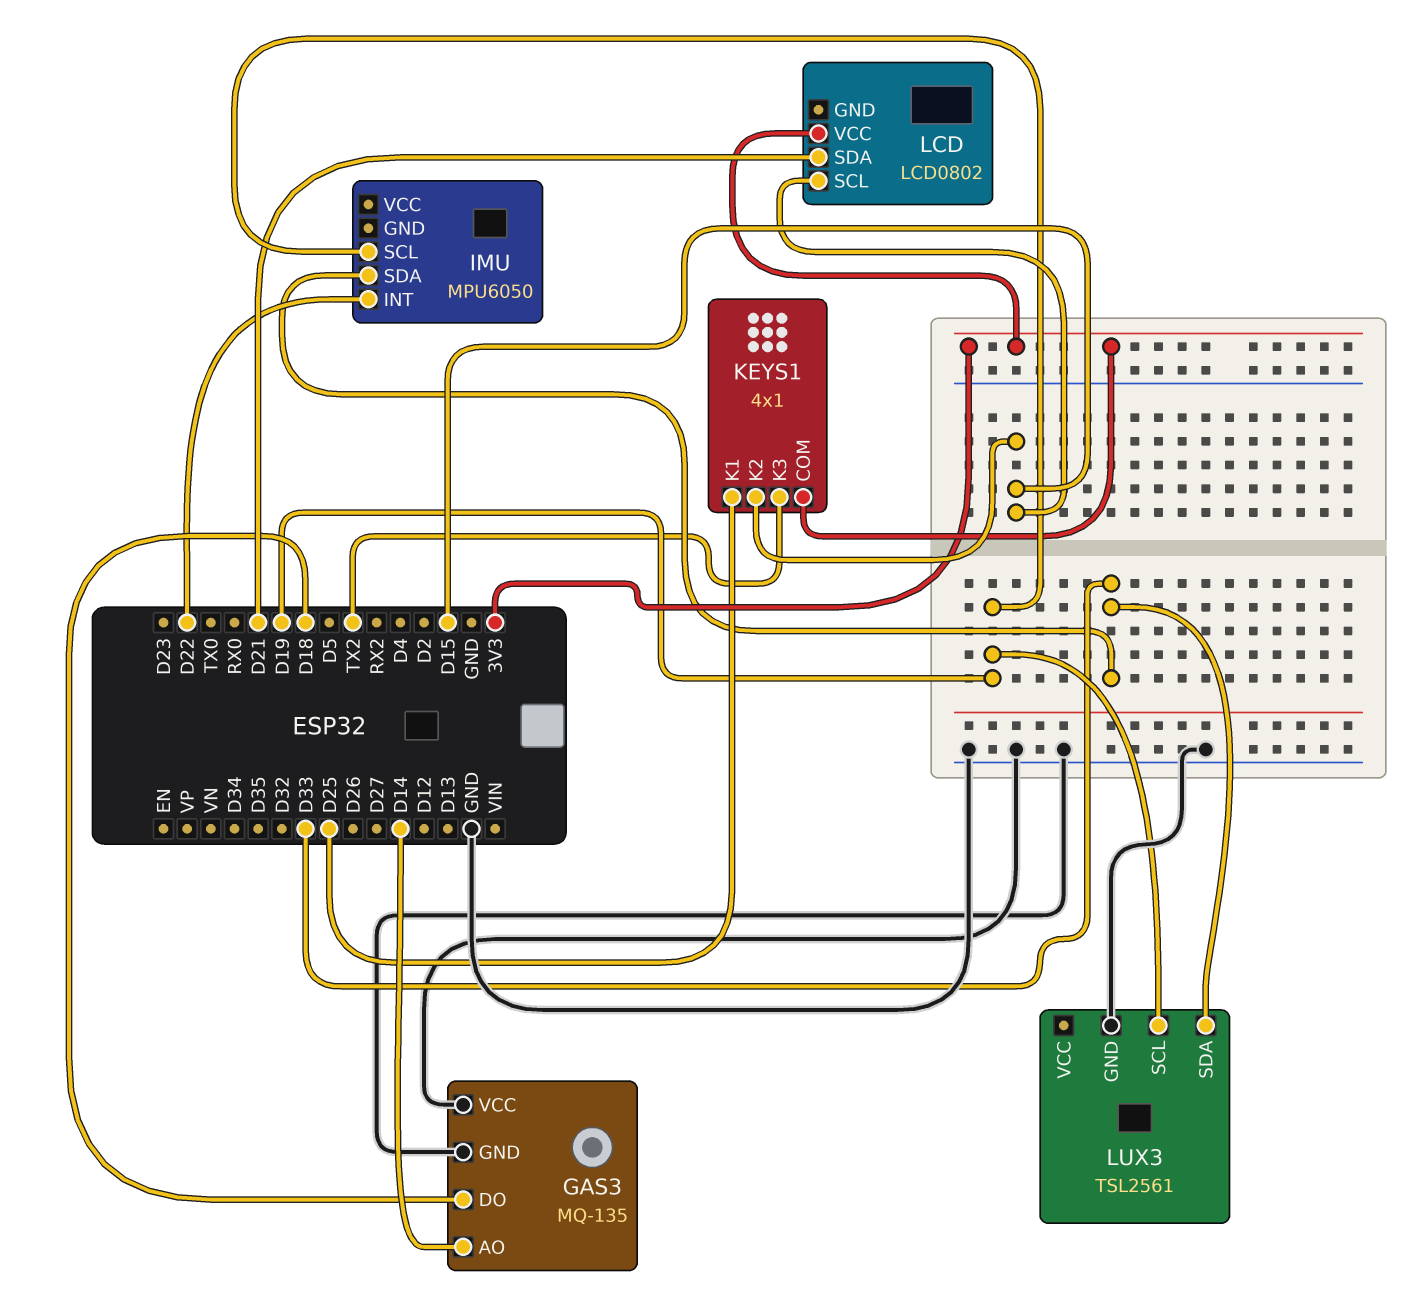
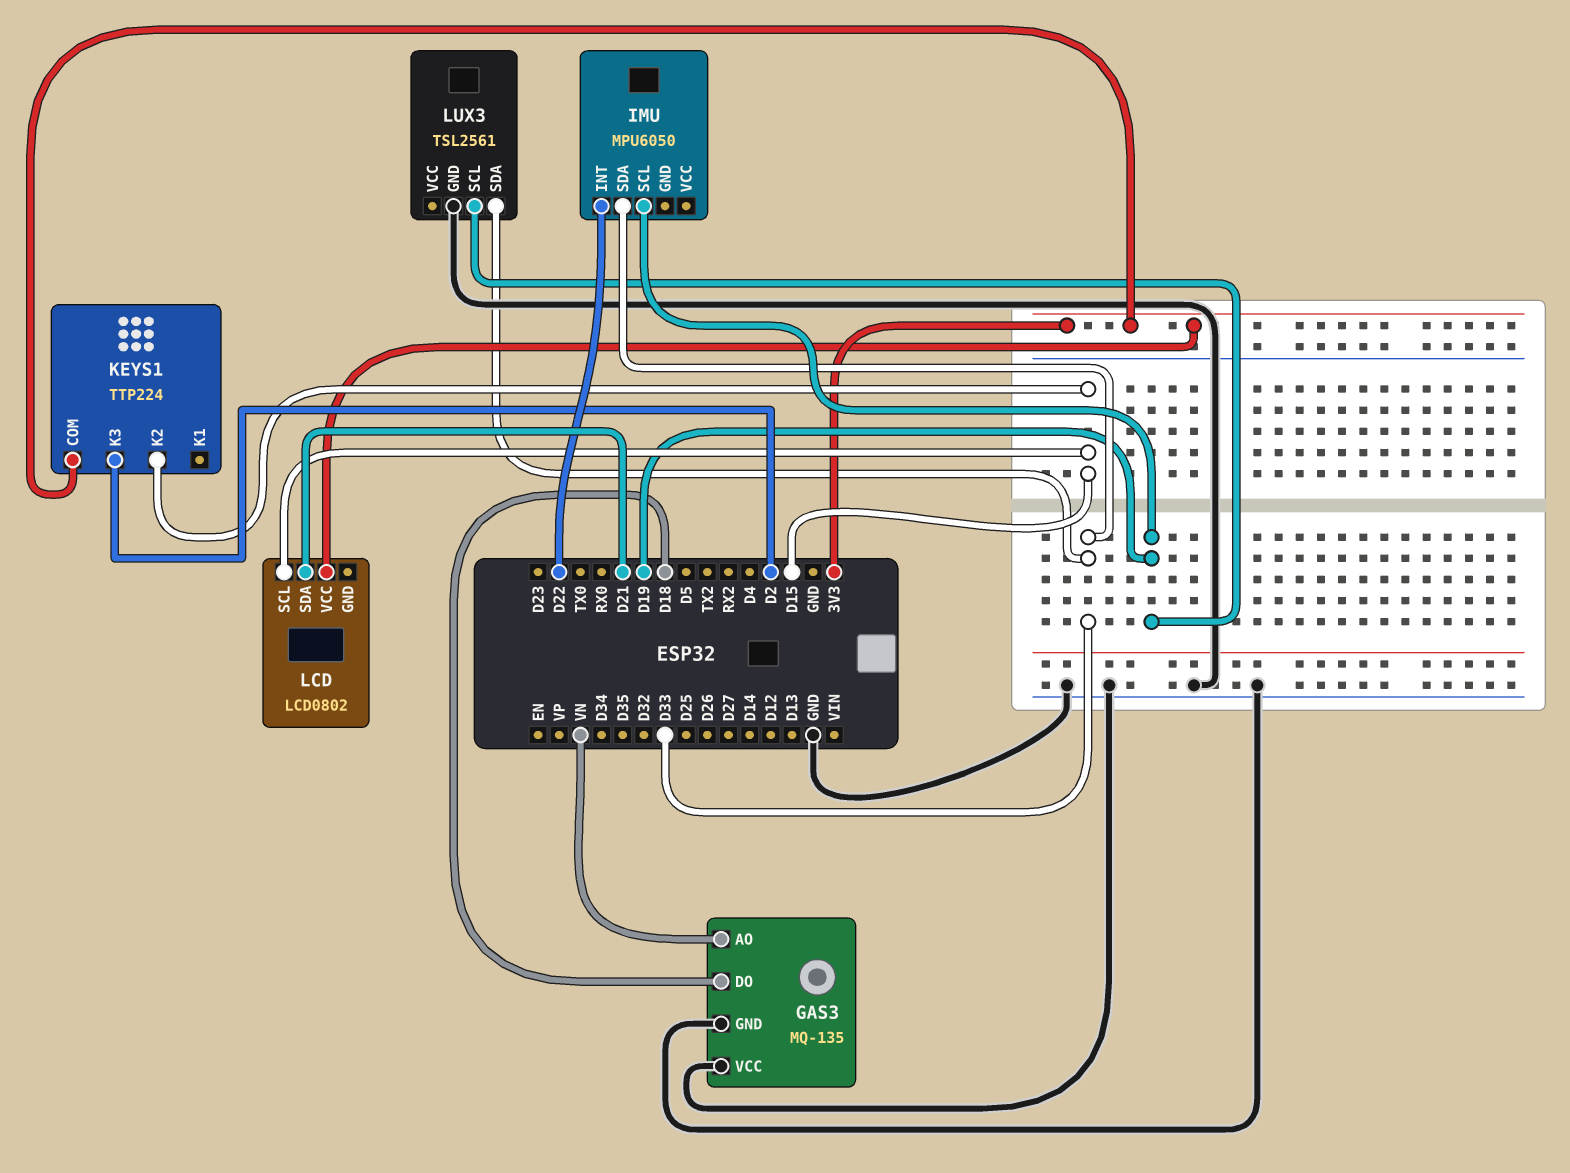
GAS3 pin AO: D14 -> VN
KEYS1: 4x1 -> TTP224
KEYS1 pin K1: D25 -> none
KEYS1 pin K3: TX2 -> D2

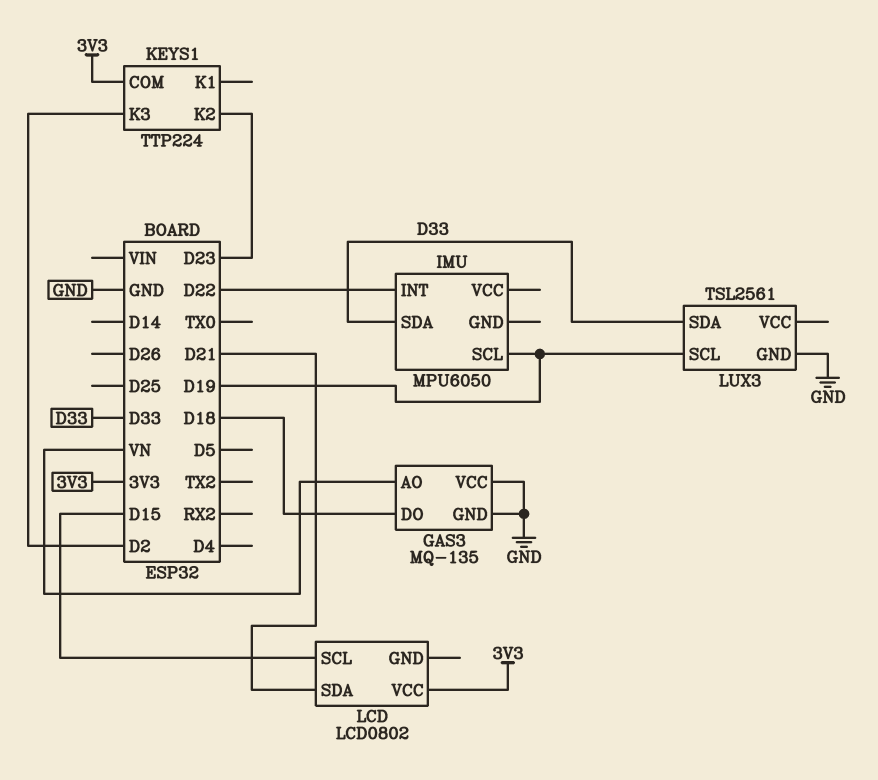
KEYS1 pin K2: D15 -> D23

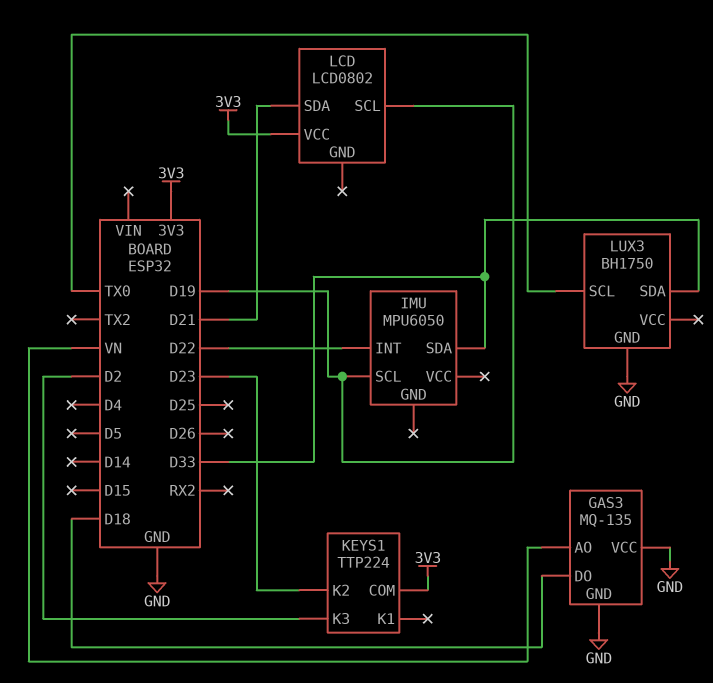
LCD pin SCL: D15 -> D19
LUX3: TSL2561 -> BH1750
LUX3 pin SCL: D19 -> TX0

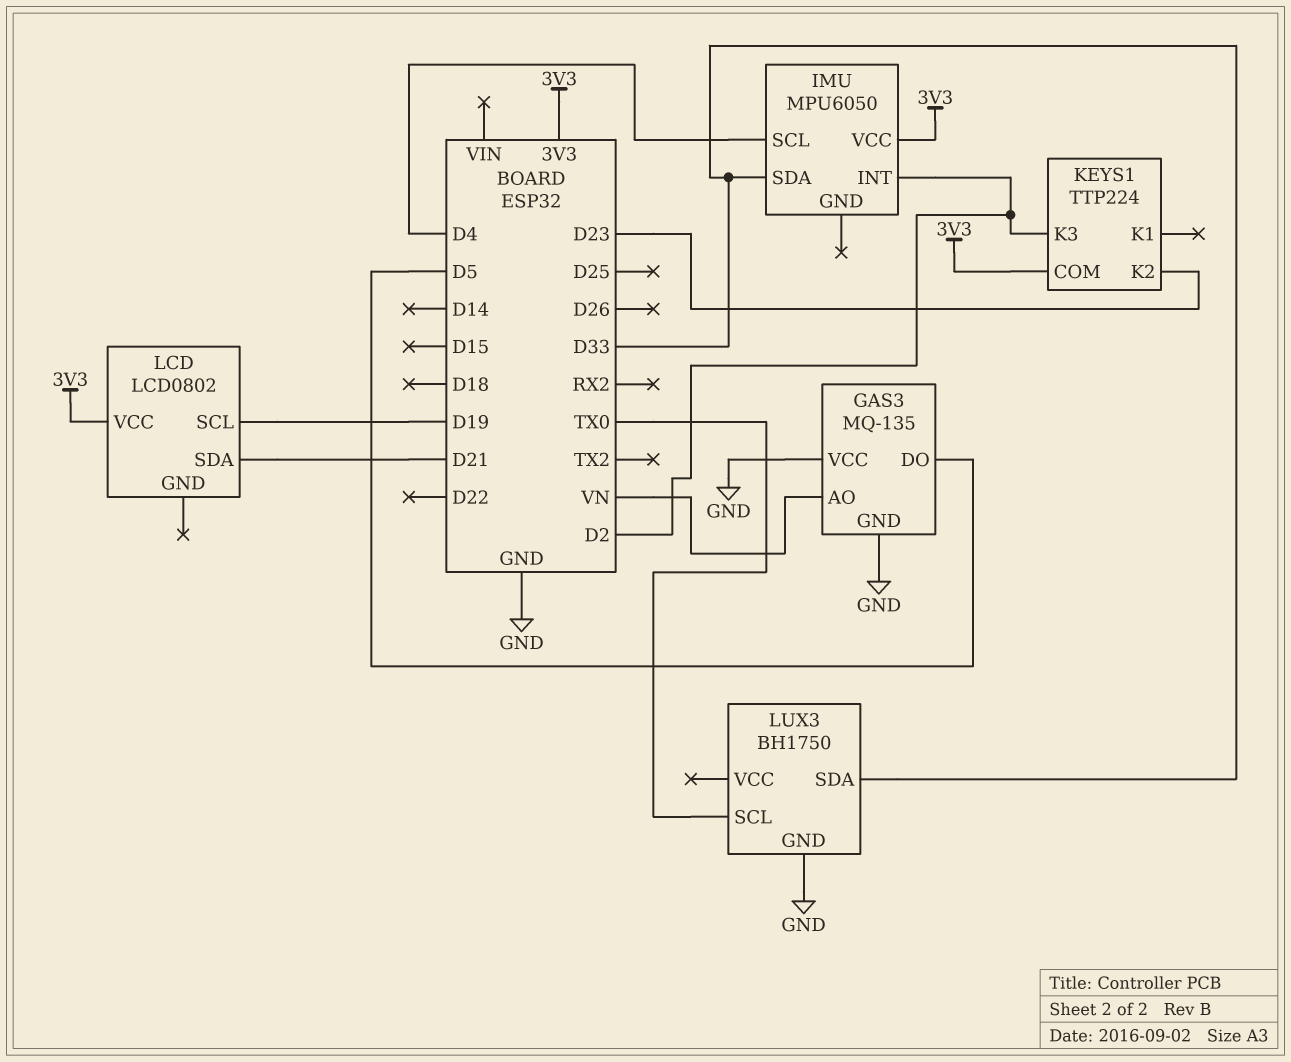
GAS3 pin DO: D18 -> D5
IMU pin INT: D22 -> D2
IMU pin SCL: D19 -> D4
IMU pin VCC: none -> 3V3

